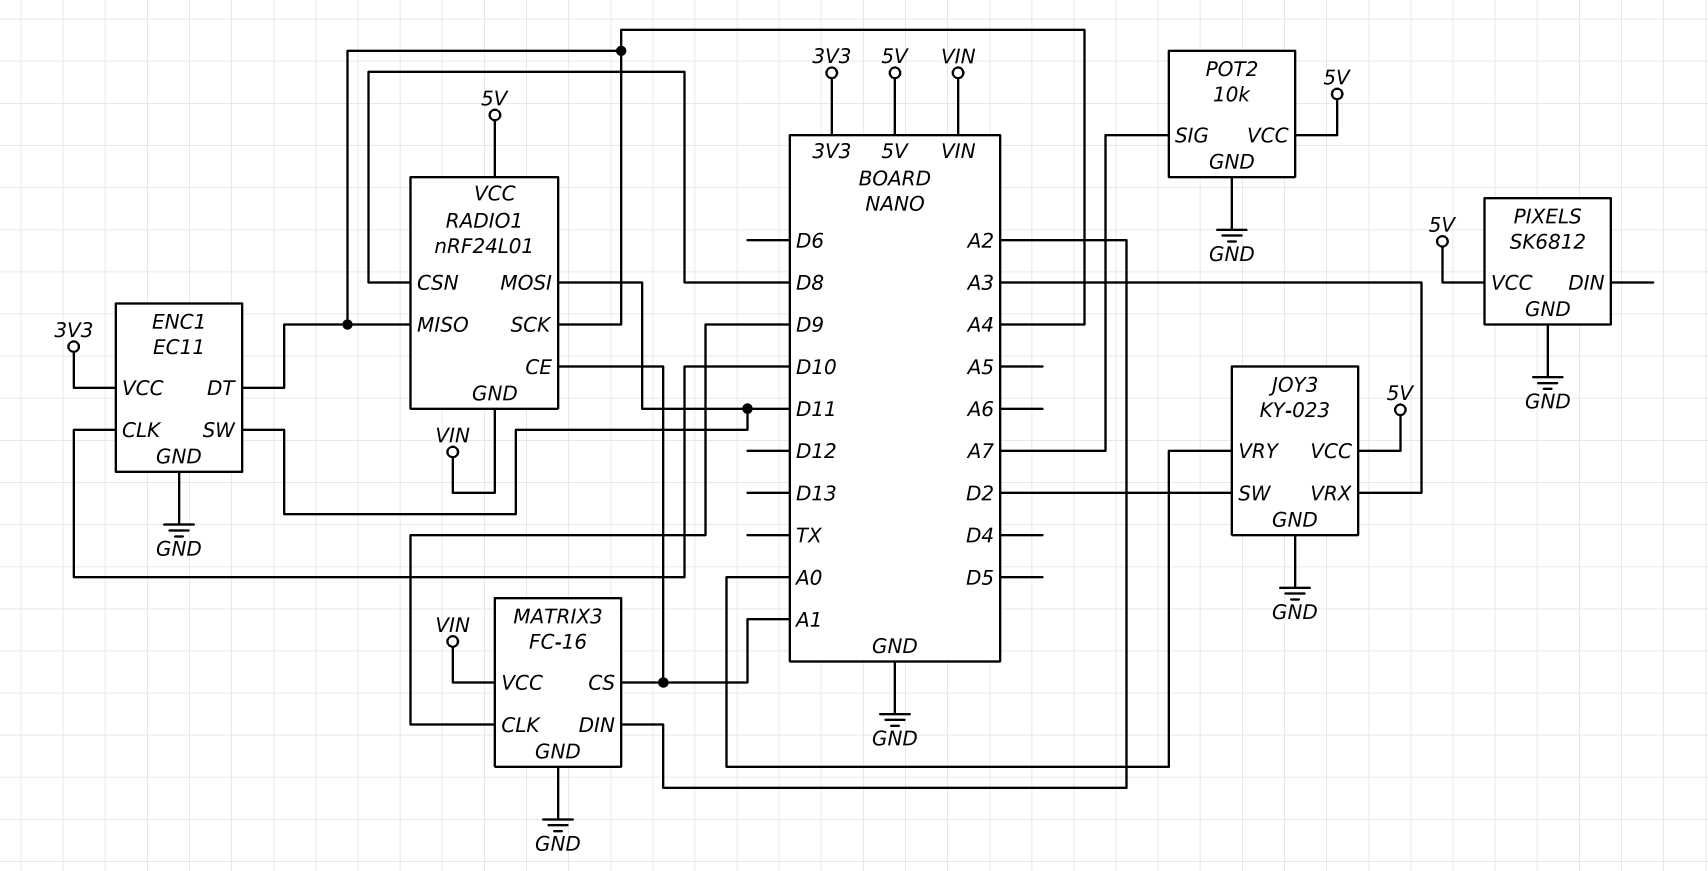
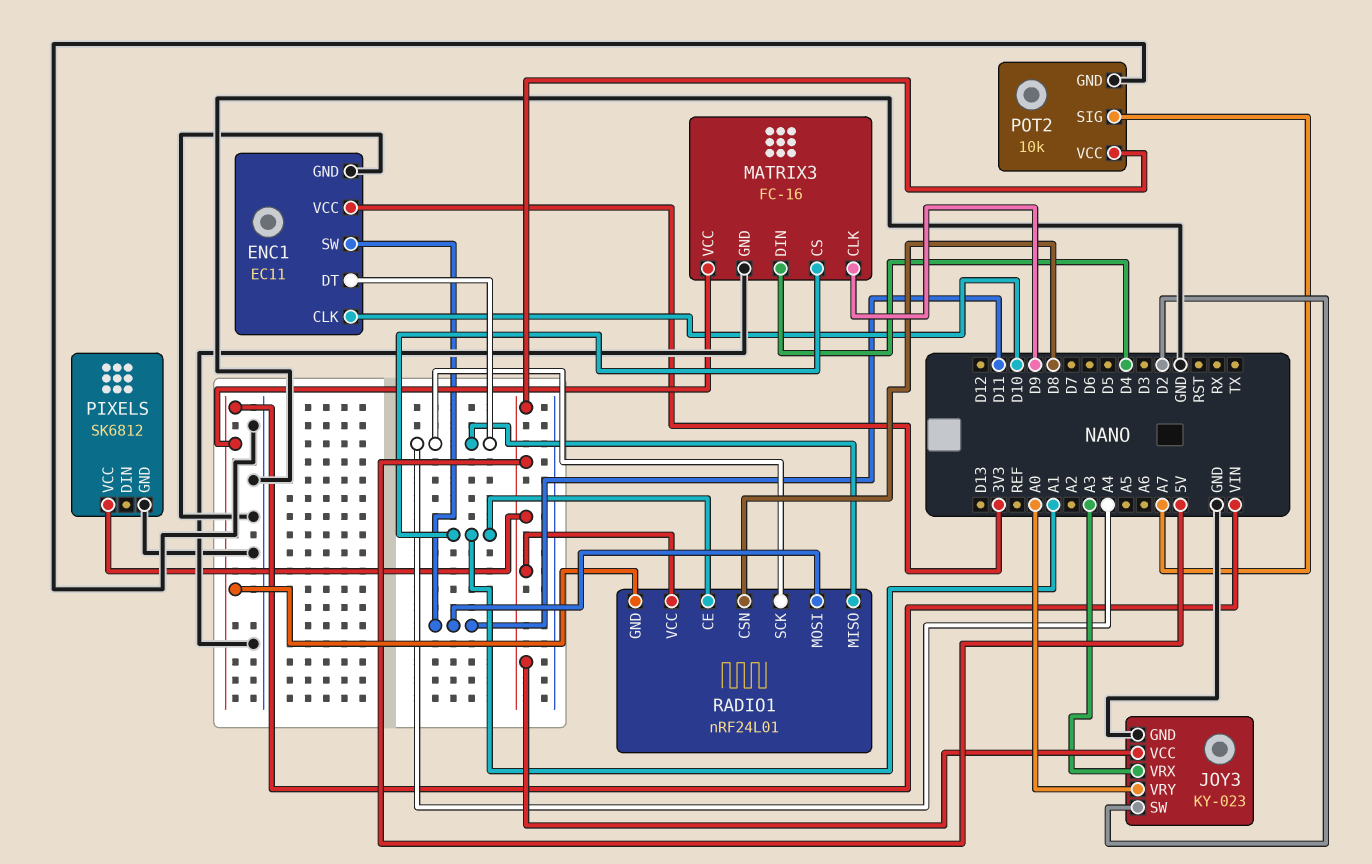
MATRIX3 pin DIN: A2 -> D4

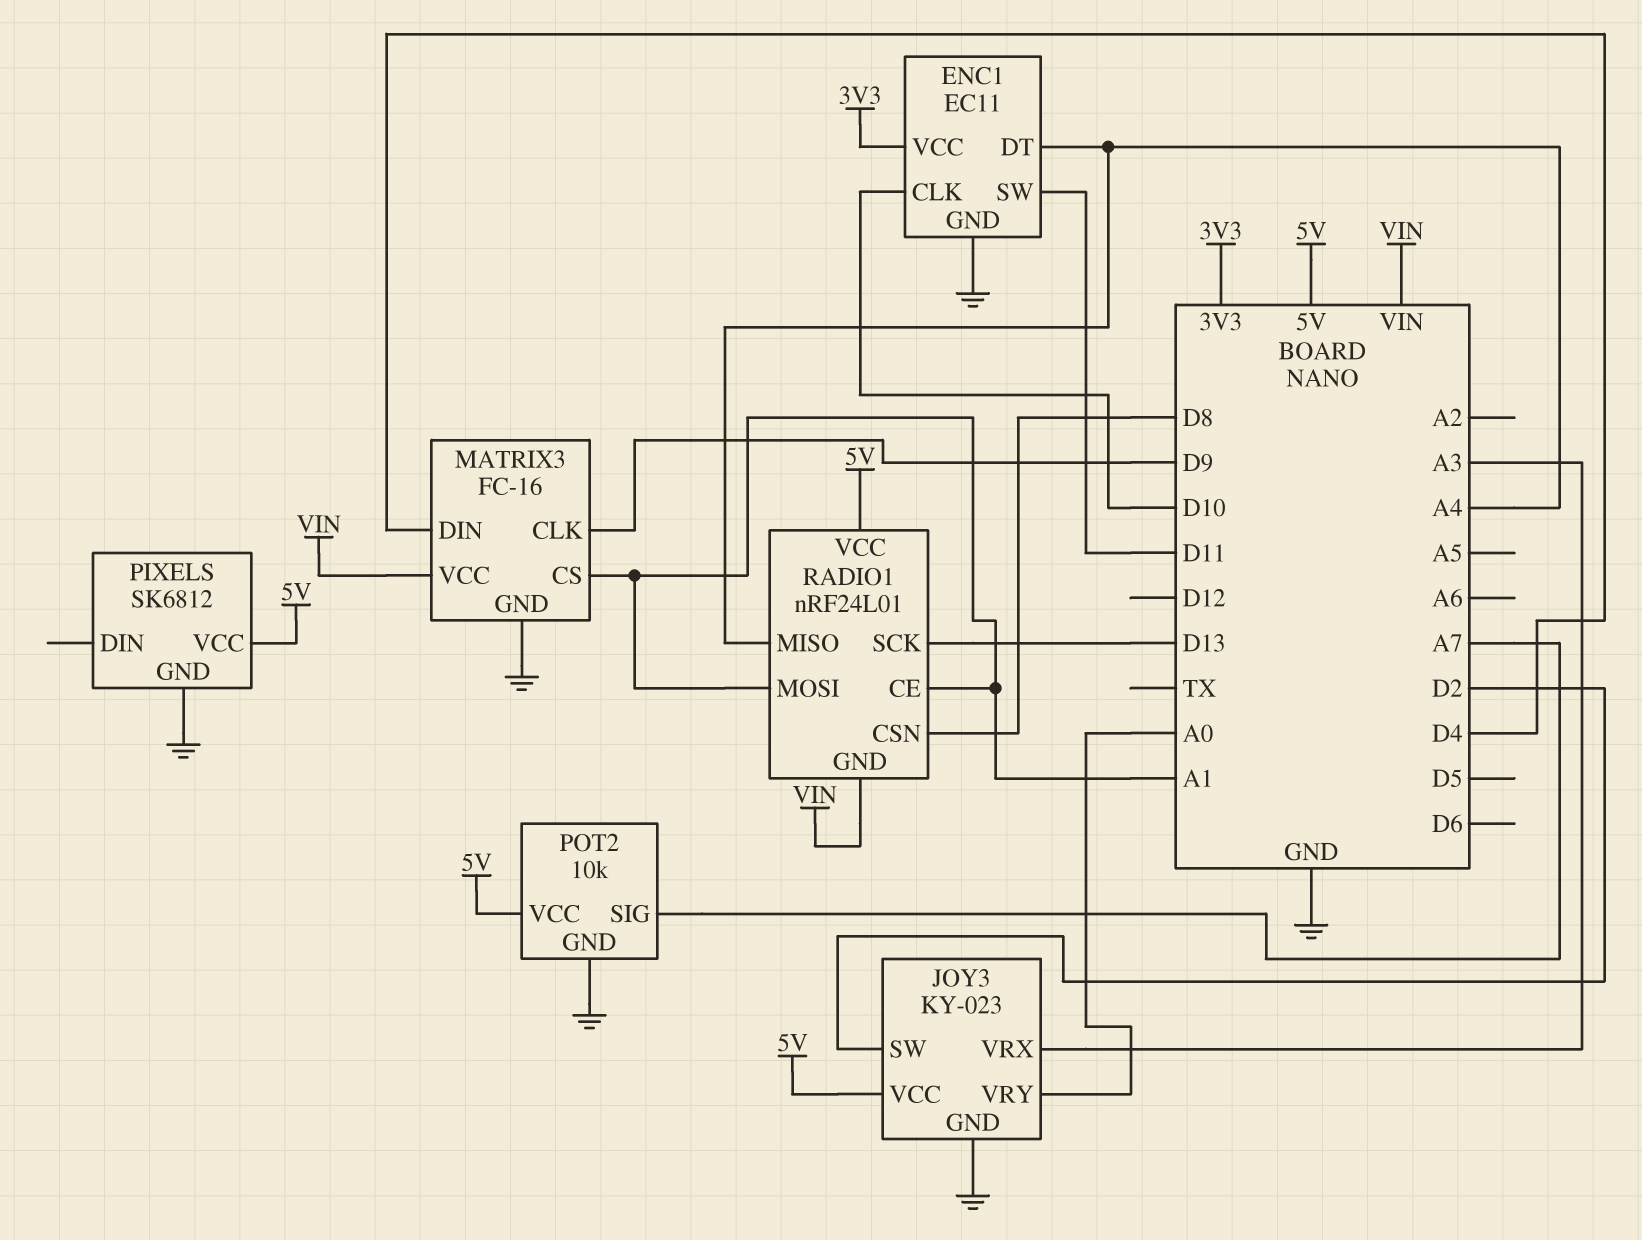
RADIO1 pin MOSI: D11 -> A1
RADIO1 pin SCK: A4 -> D13

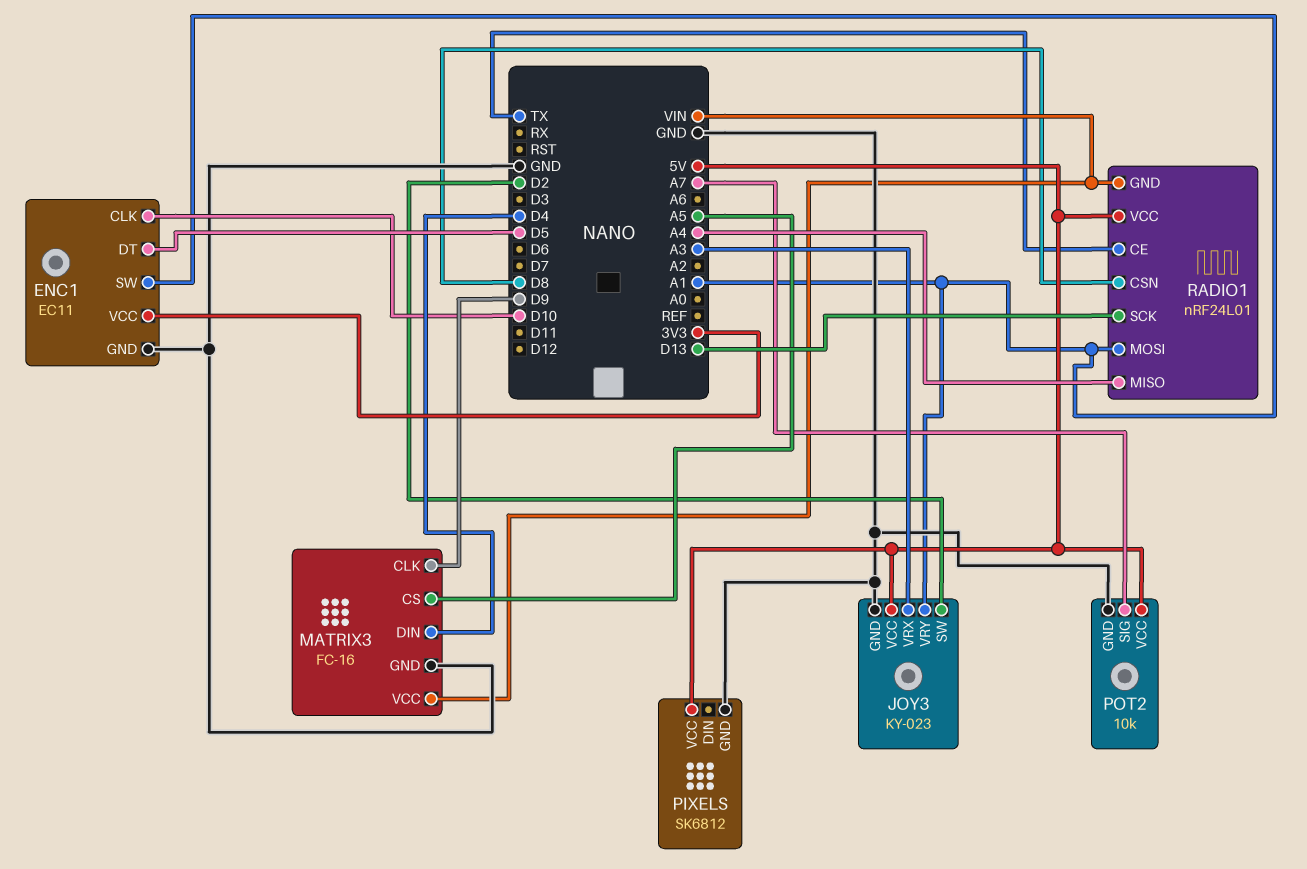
ENC1 pin DT: A4 -> D5
ENC1 pin SW: D11 -> A1
JOY3 pin VRY: A0 -> A1
MATRIX3 pin CS: A1 -> A5
RADIO1 pin CE: A1 -> TX

